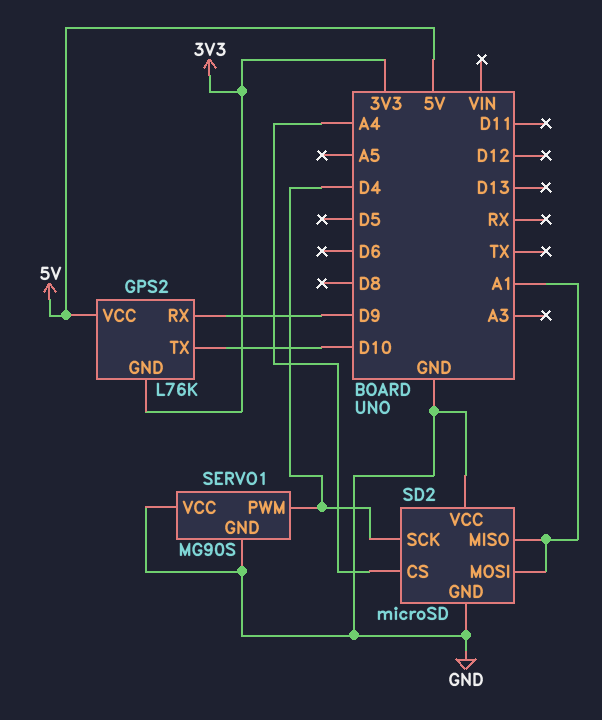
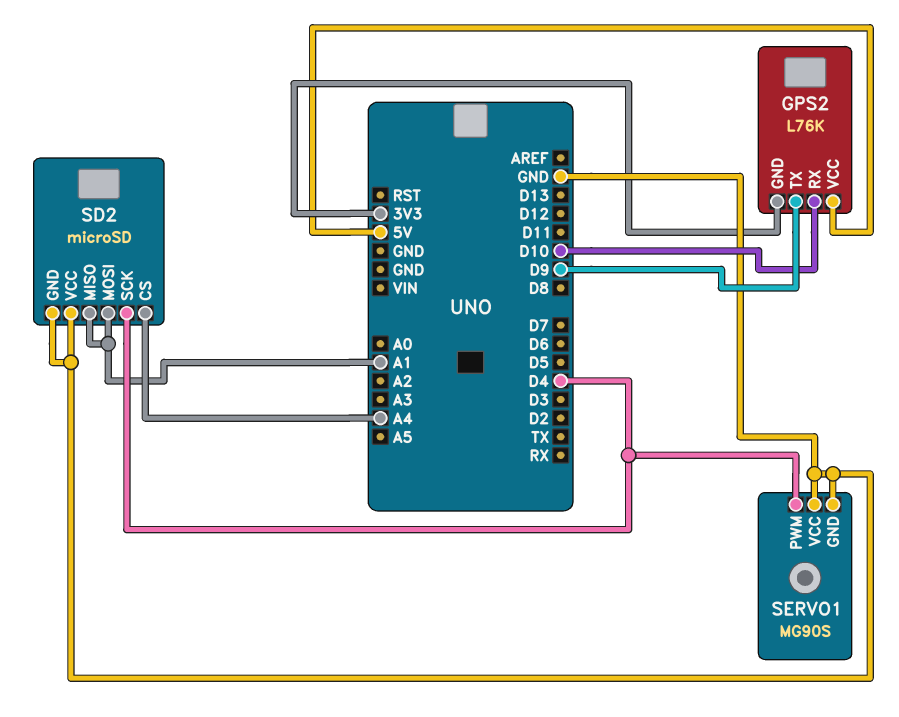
GPS2 pin RX: D9 -> D10
GPS2 pin TX: D10 -> D9

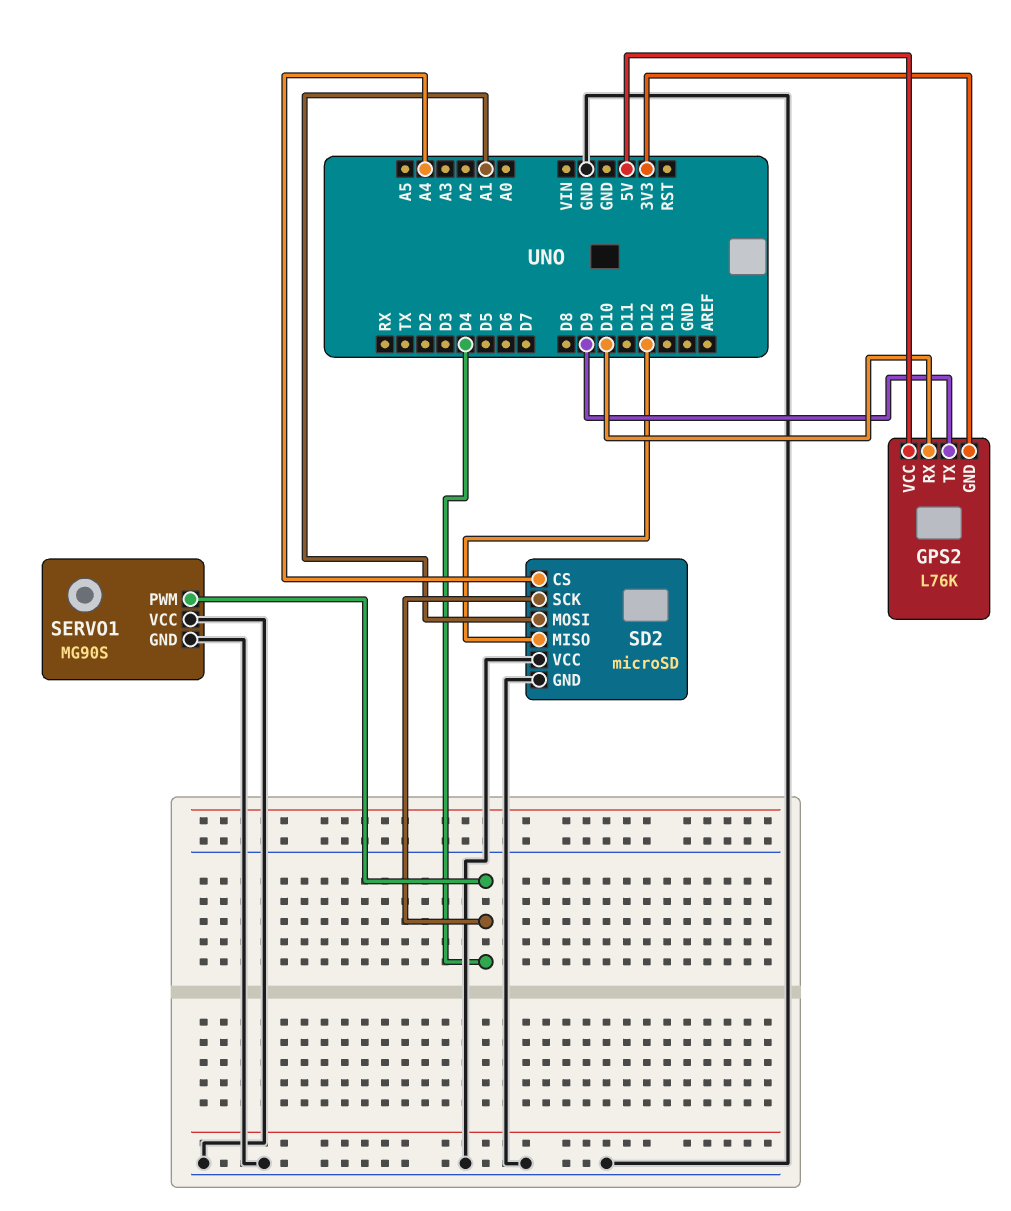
SD2 pin MISO: A1 -> D12

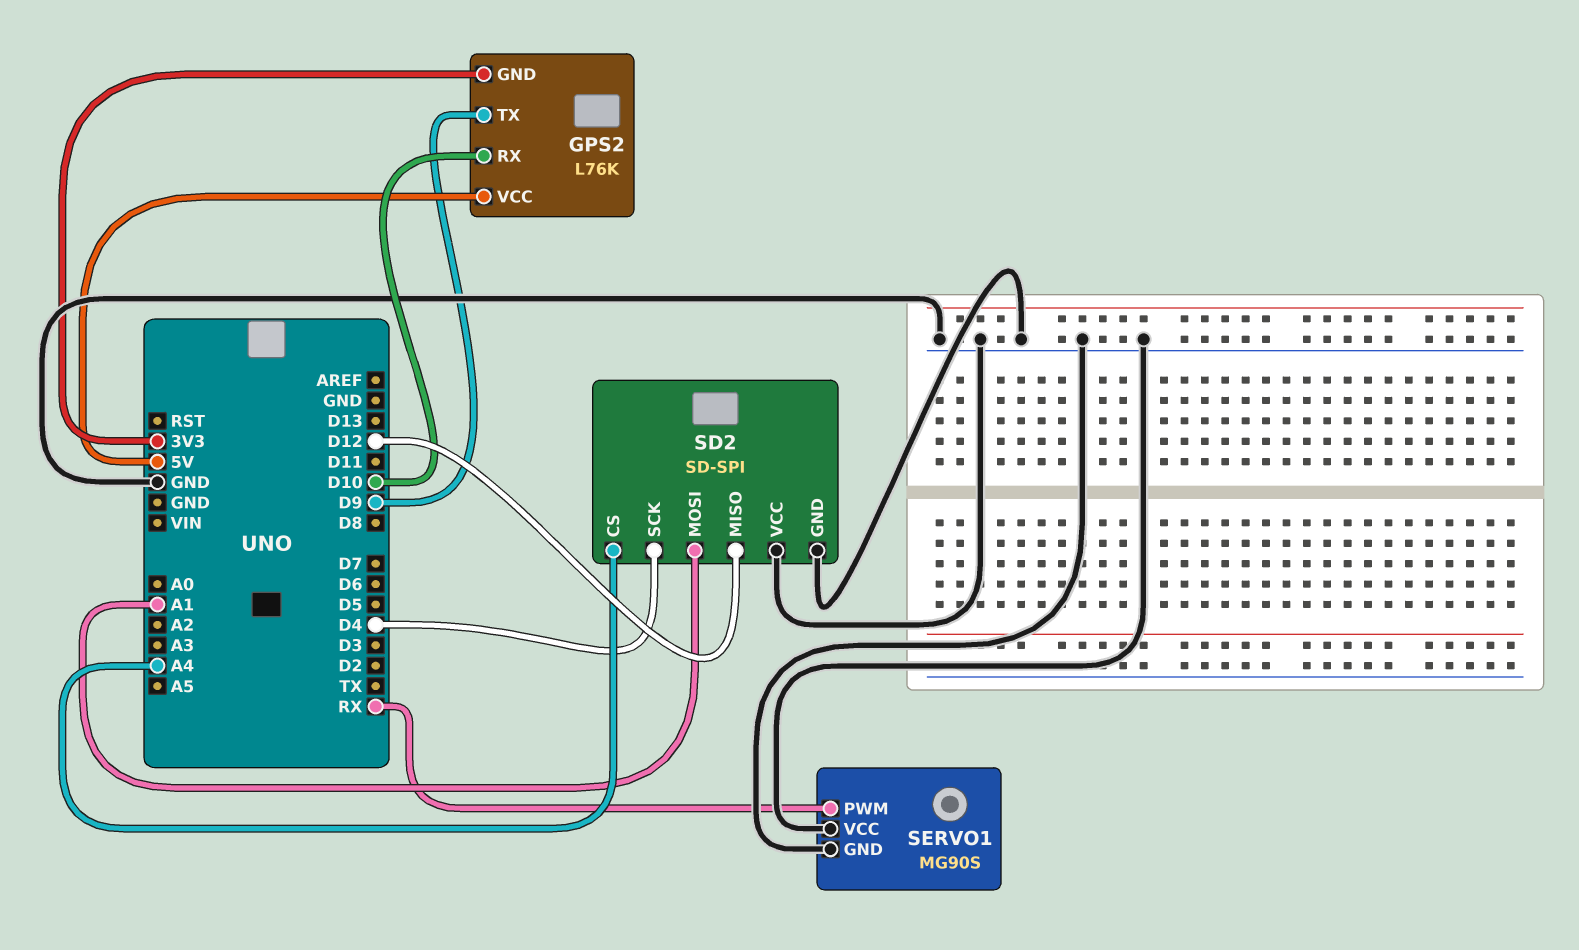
SD2: microSD -> SD-SPI
SERVO1 pin PWM: D4 -> RX

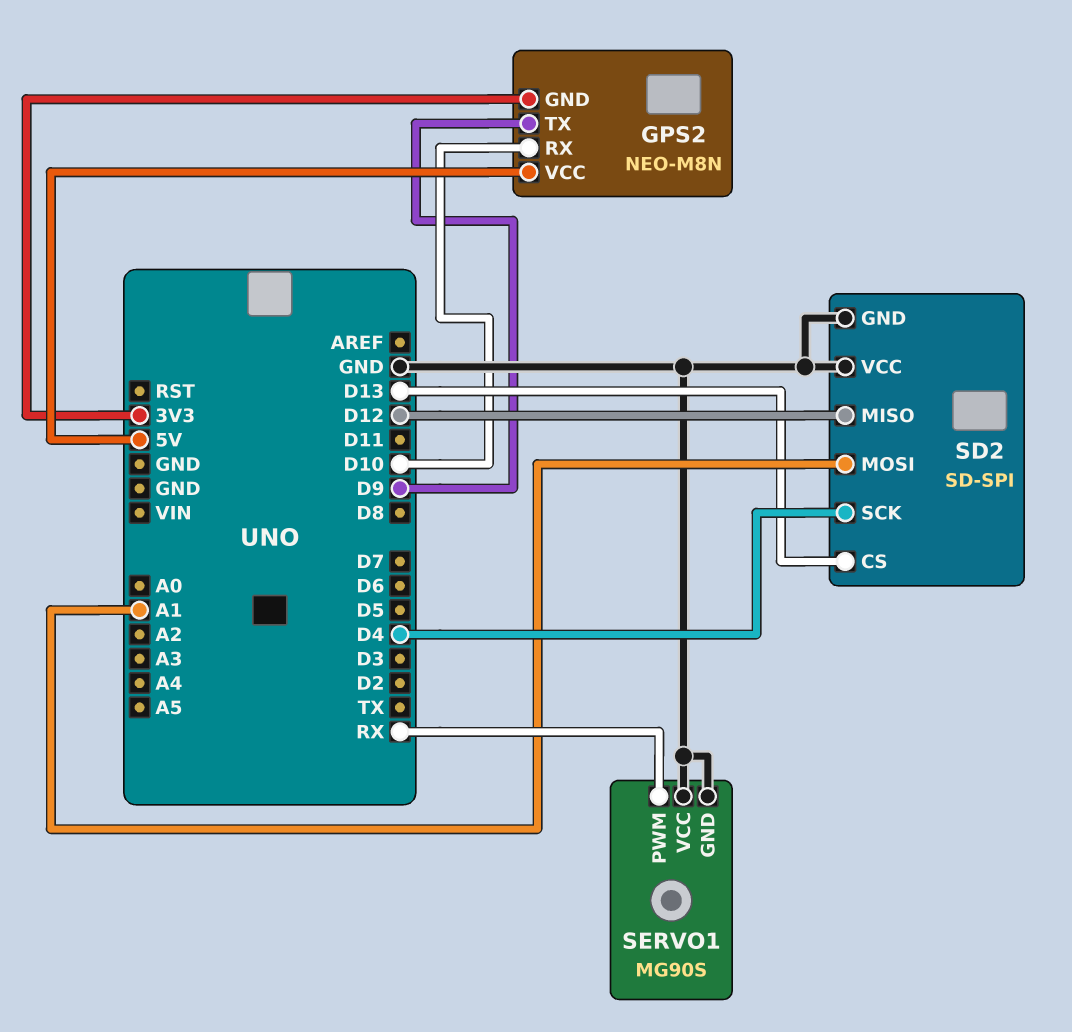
GPS2: L76K -> NEO-M8N
SD2 pin CS: A4 -> D13

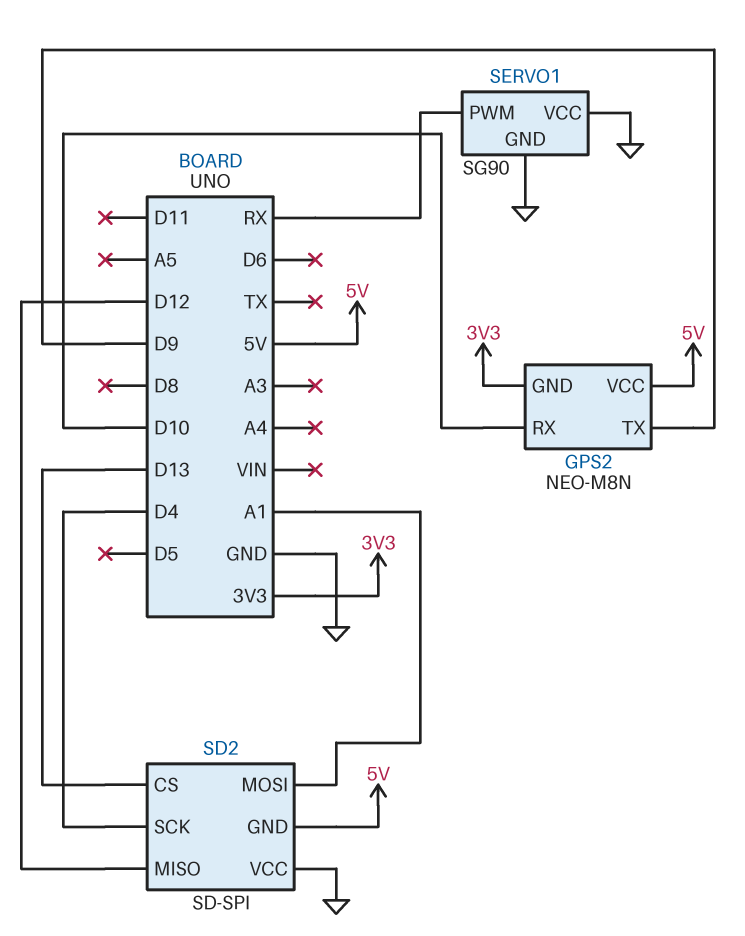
SD2 pin GND: GND -> 5V
SERVO1: MG90S -> SG90

